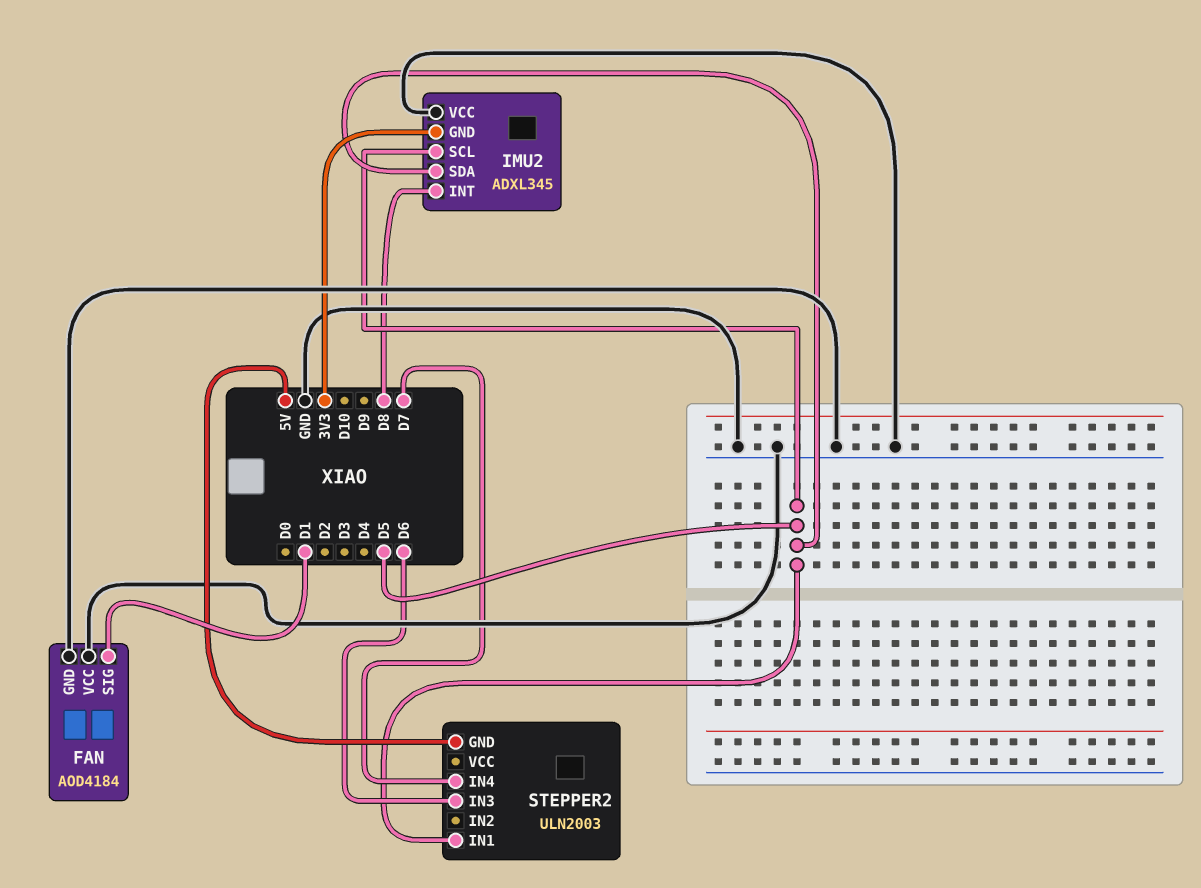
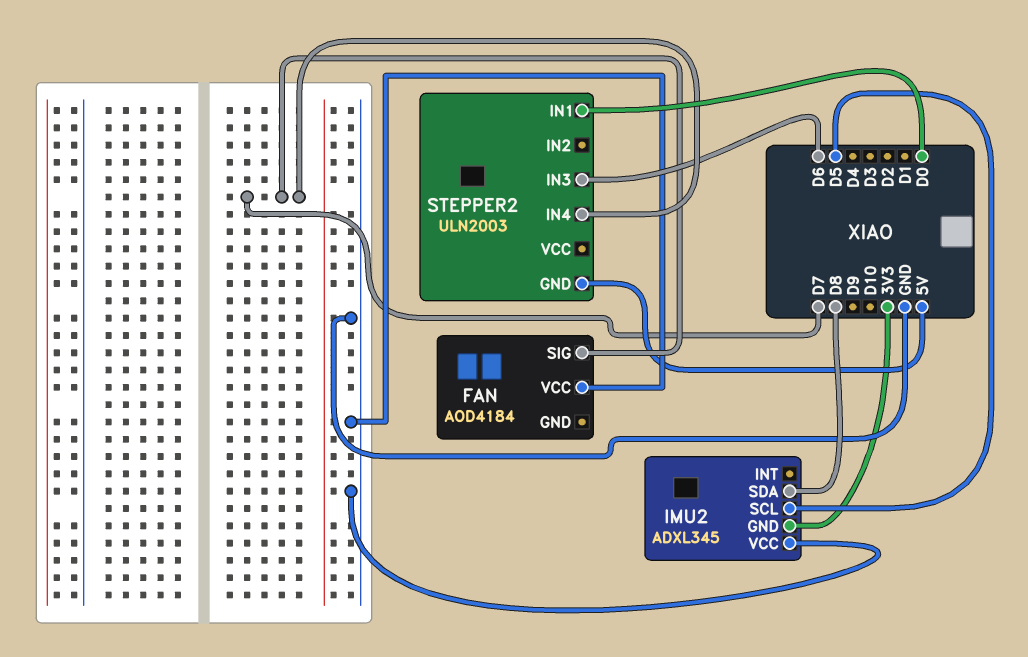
FAN pin GND: GND -> none
FAN pin SIG: D1 -> D7
IMU2 pin INT: D8 -> none
IMU2 pin SDA: D5 -> D8
STEPPER2 pin IN1: D5 -> D0

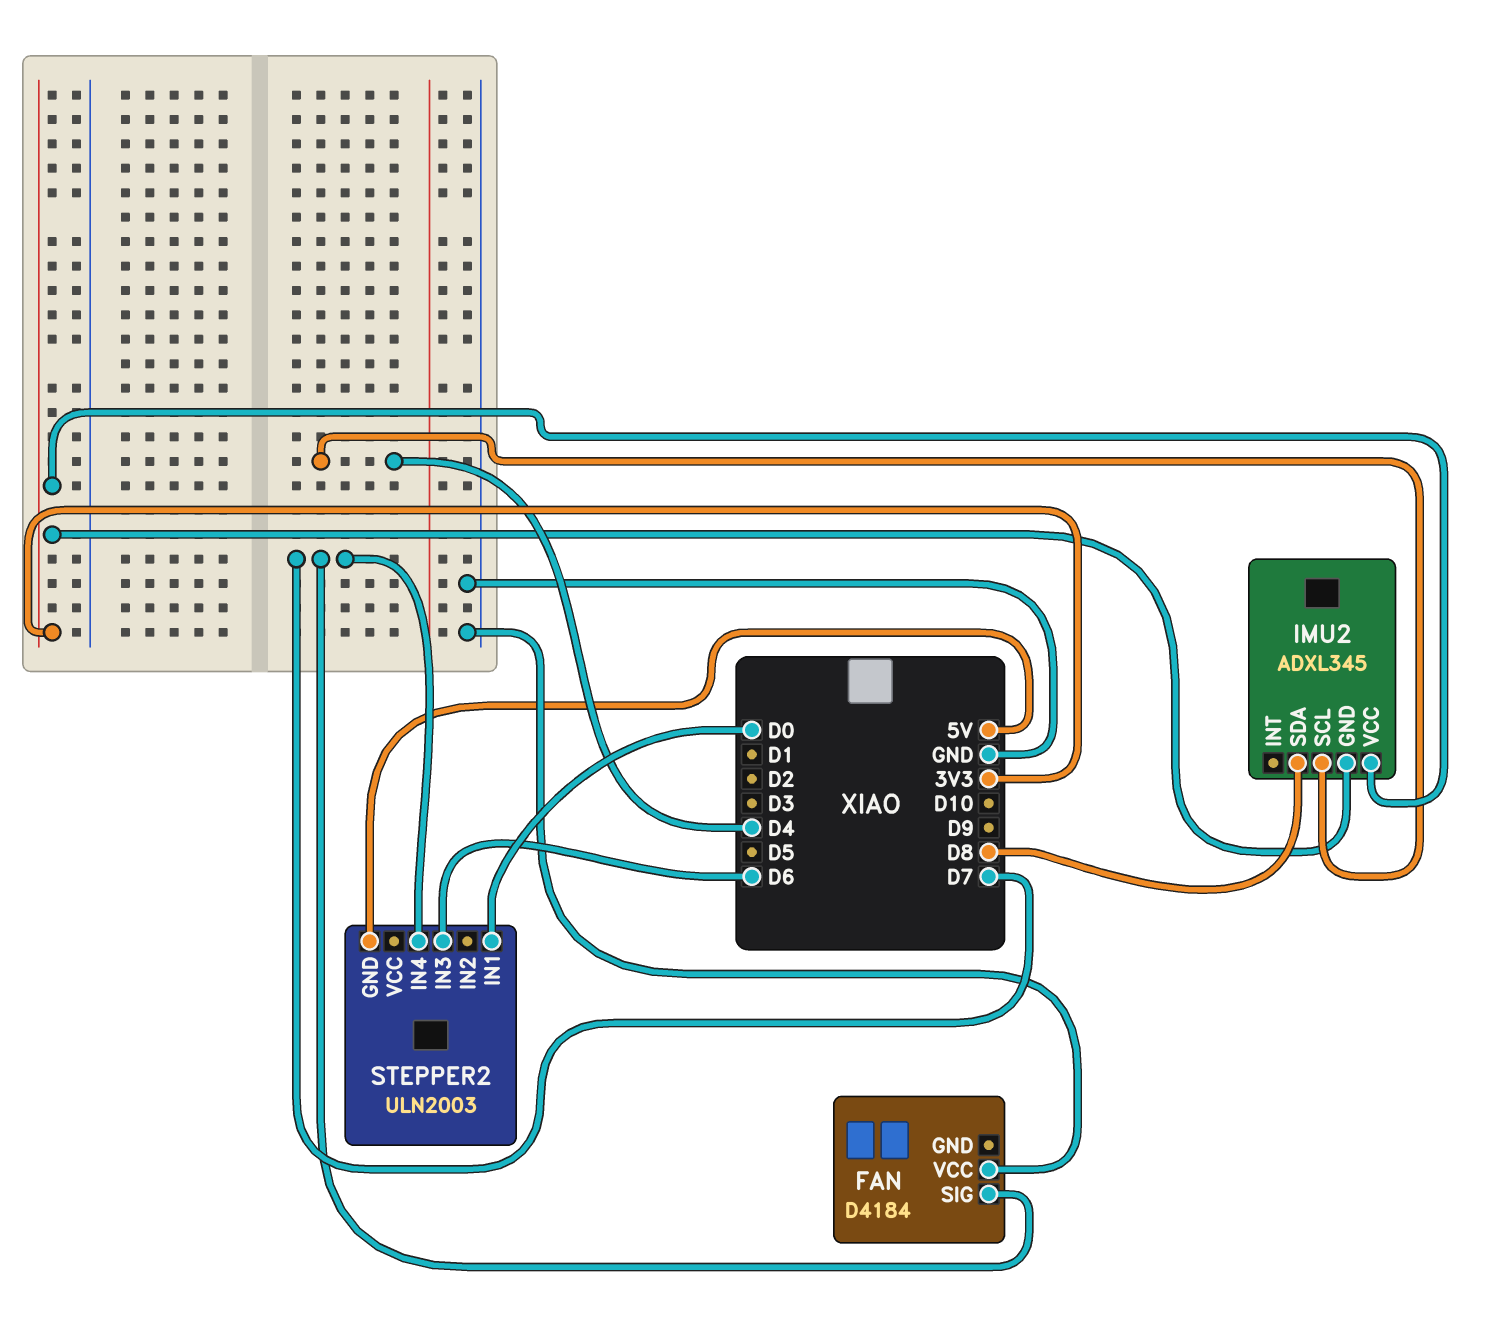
FAN: AOD4184 -> D4184
IMU2 pin SCL: D5 -> D4
IMU2 pin VCC: GND -> 3V3

